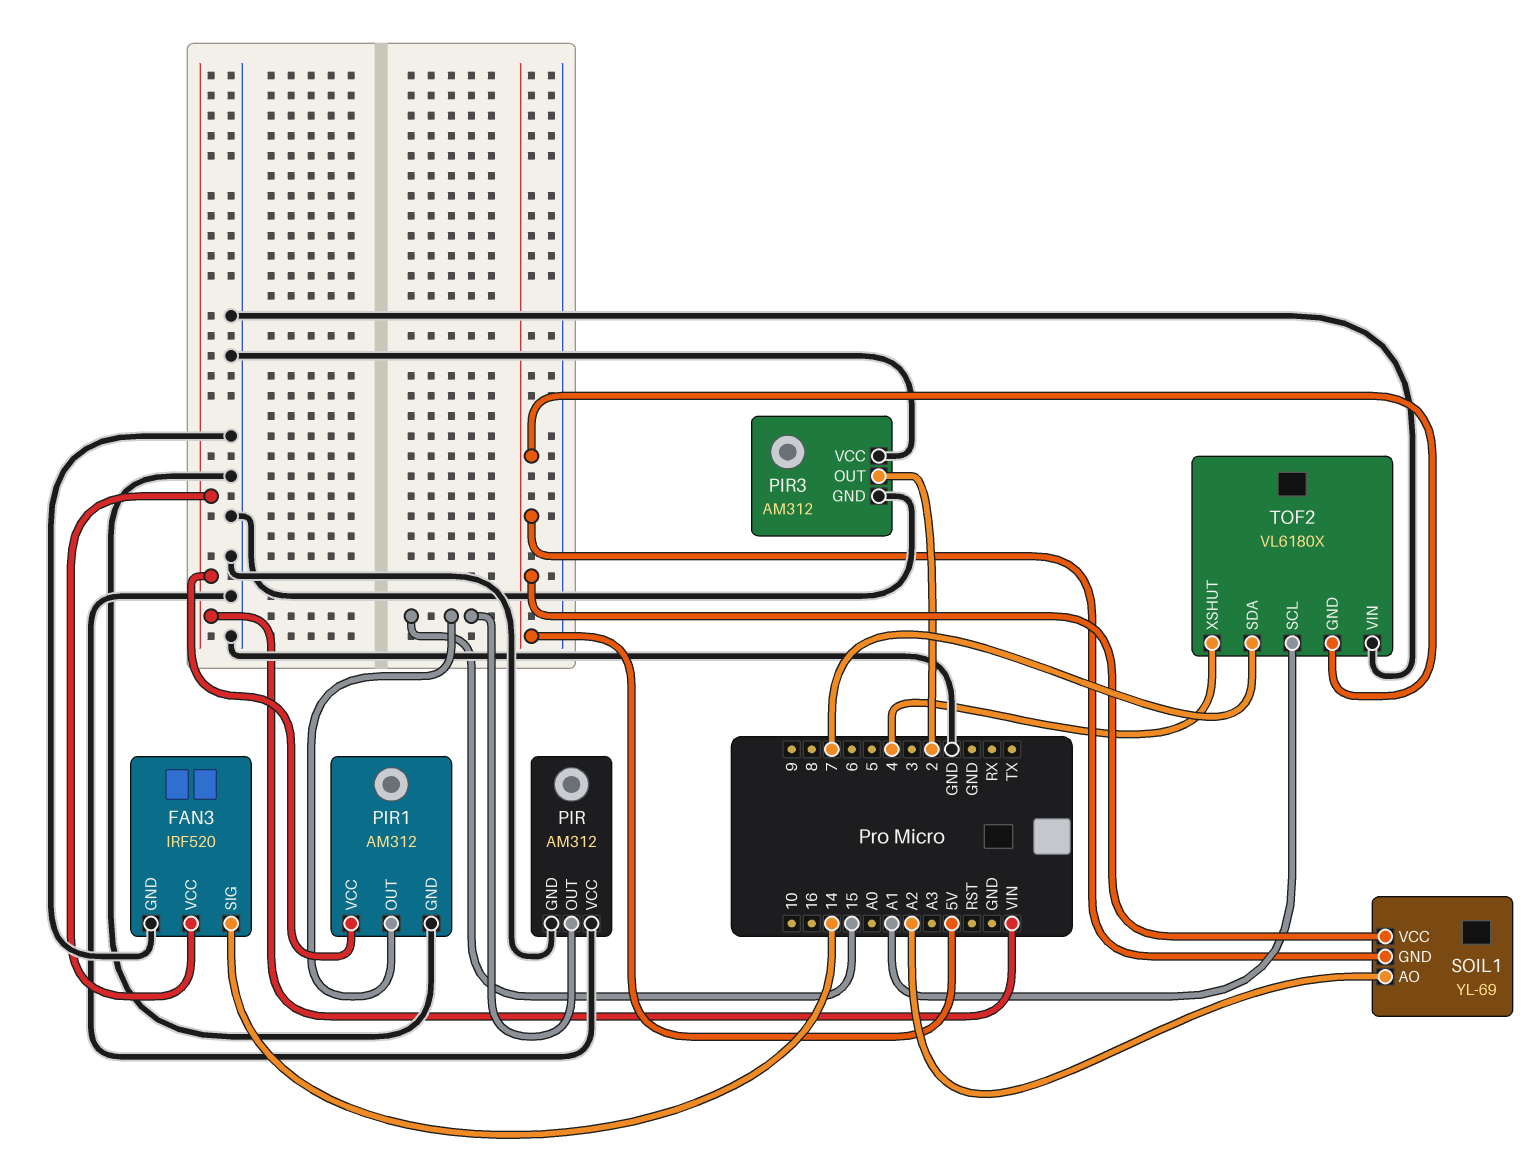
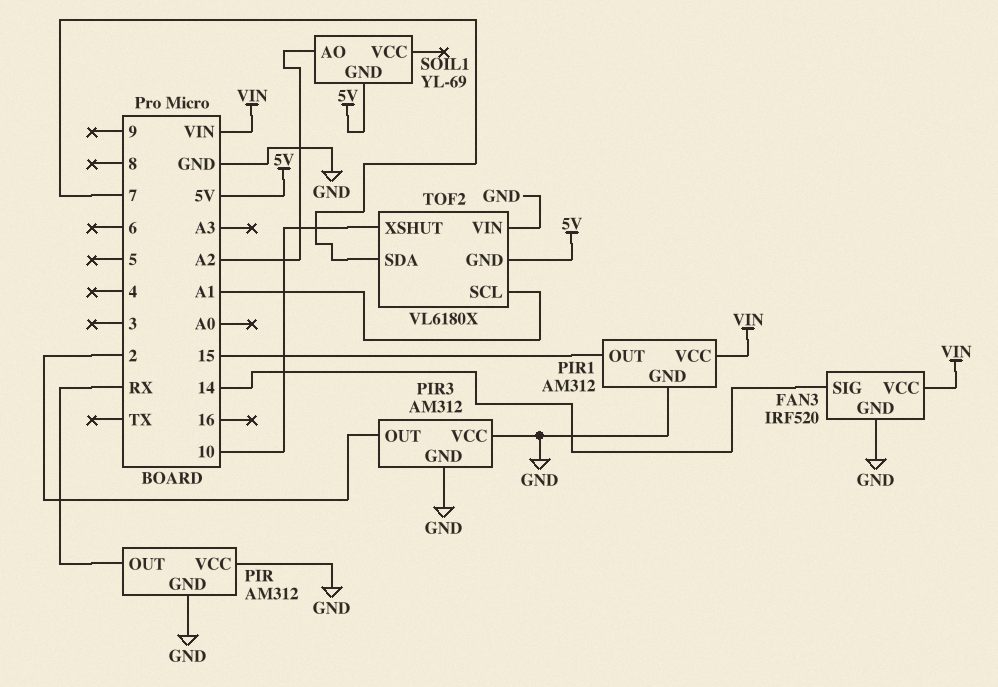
PIR pin OUT: 15 -> RX
SOIL1 pin VCC: 5V -> none
TOF2 pin XSHUT: 4 -> 10

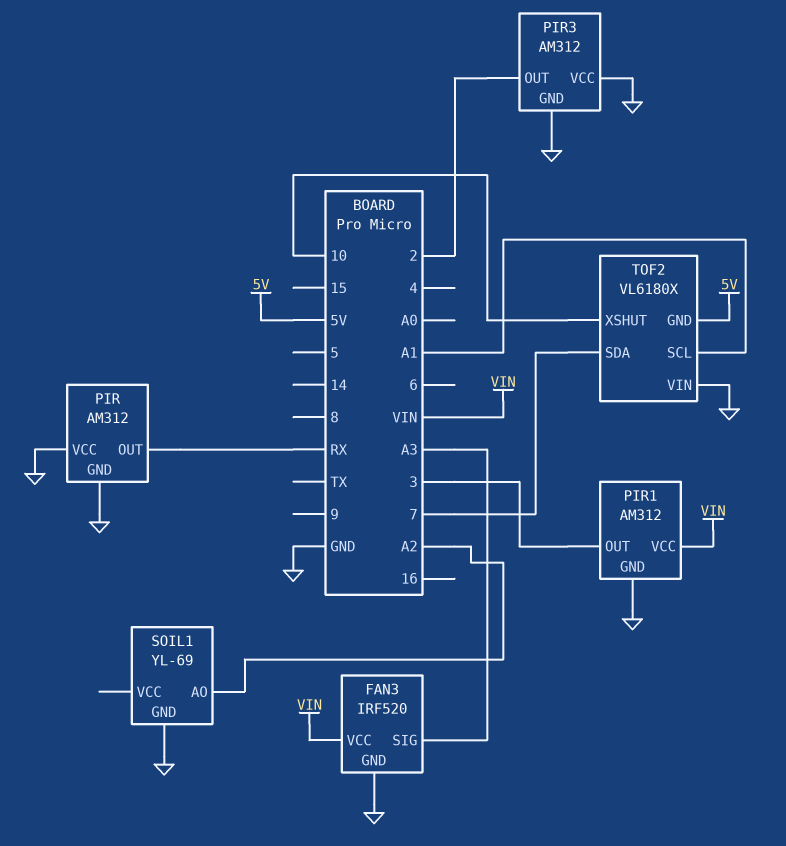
FAN3 pin SIG: 14 -> A3
PIR1 pin OUT: 15 -> 3
SOIL1 pin GND: 5V -> GND

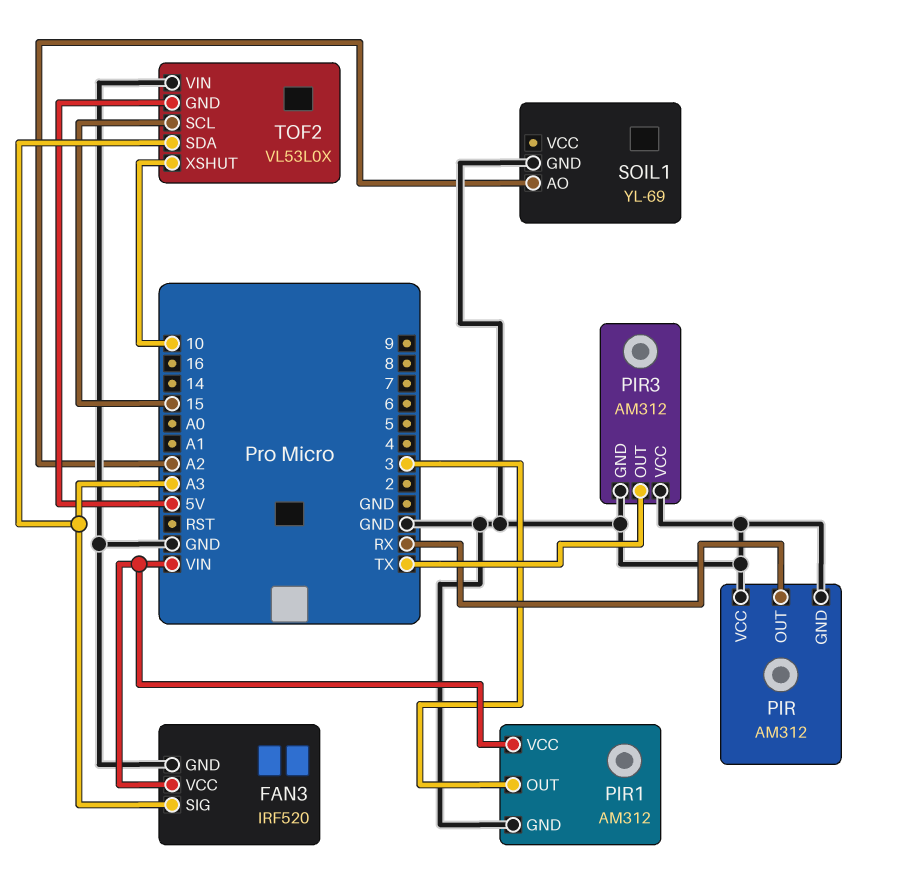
PIR3 pin OUT: 2 -> TX
TOF2: VL6180X -> VL53L0X
TOF2 pin SCL: A1 -> 15
TOF2 pin SDA: 7 -> A3

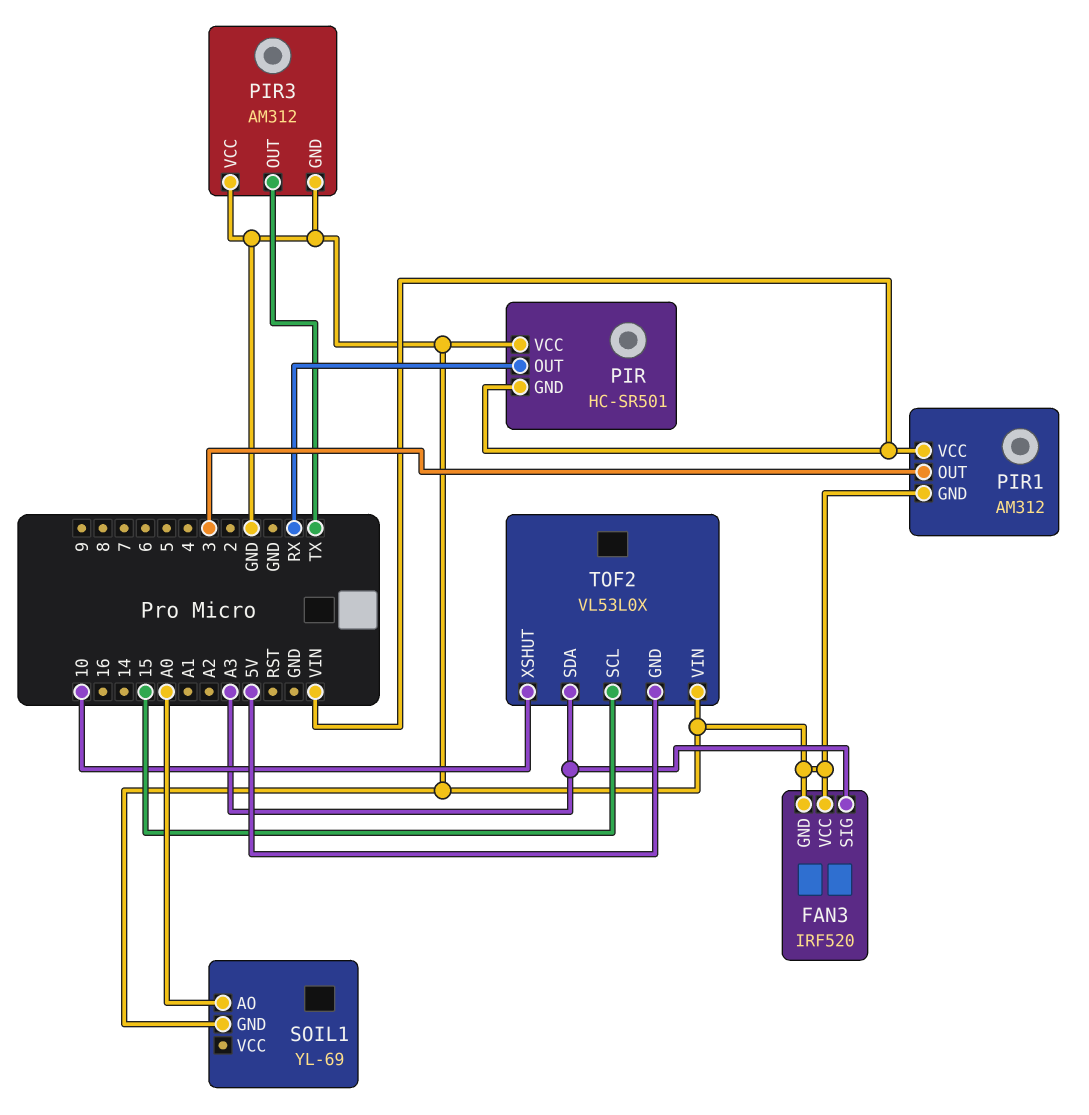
FAN3 pin VCC: VIN -> GND
PIR: AM312 -> HC-SR501
PIR pin GND: GND -> VIN
SOIL1 pin AO: A2 -> A0

